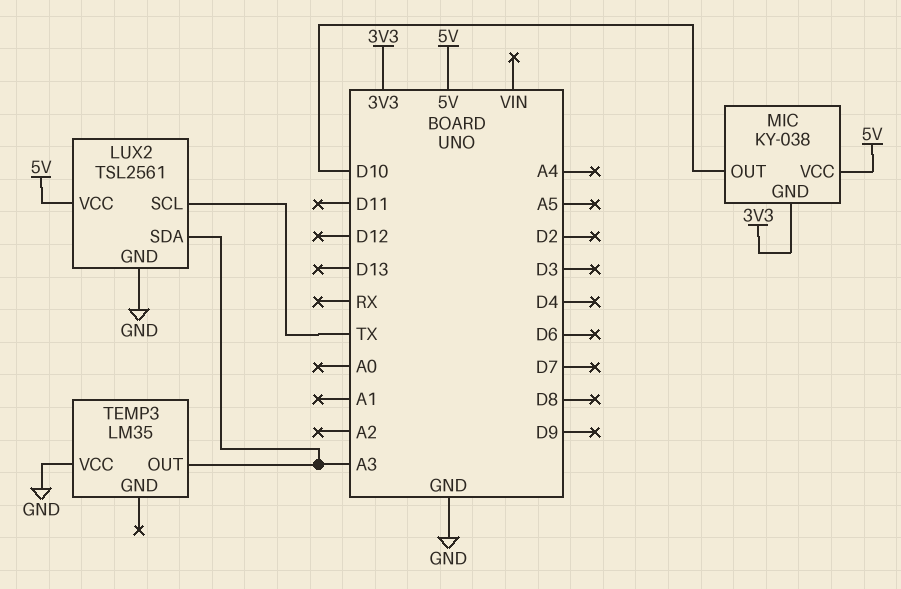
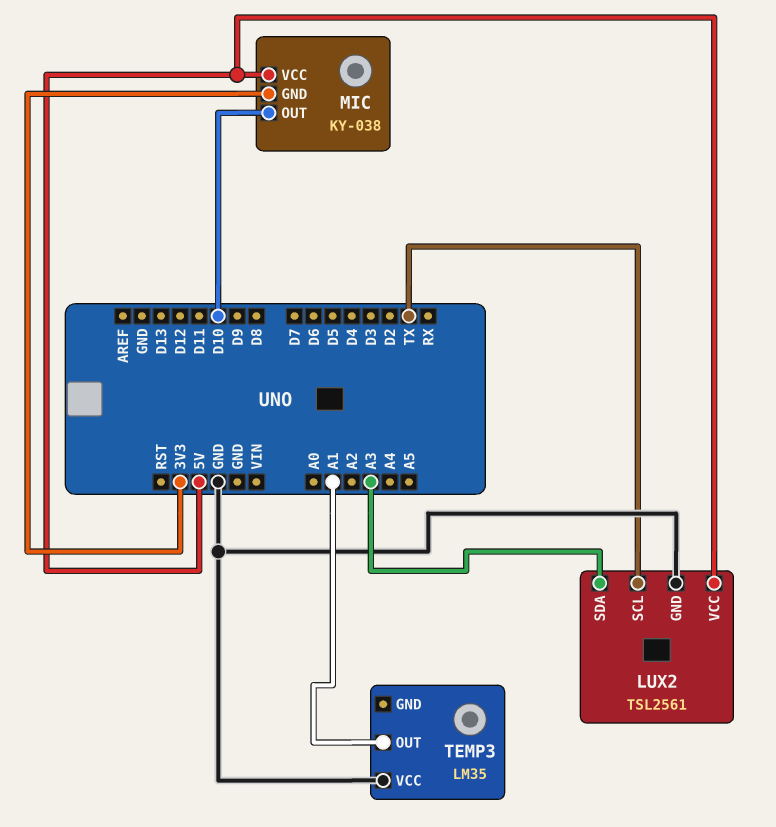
TEMP3 pin OUT: A3 -> A1

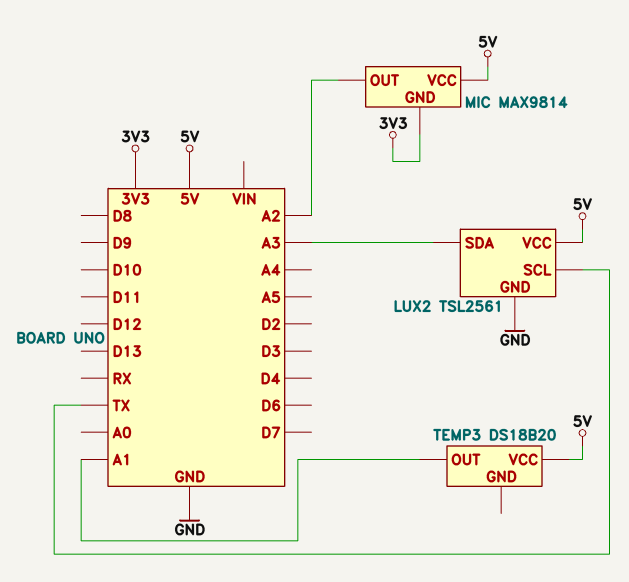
MIC: KY-038 -> MAX9814
MIC pin OUT: D10 -> A2
TEMP3: LM35 -> DS18B20
TEMP3 pin VCC: GND -> 5V

